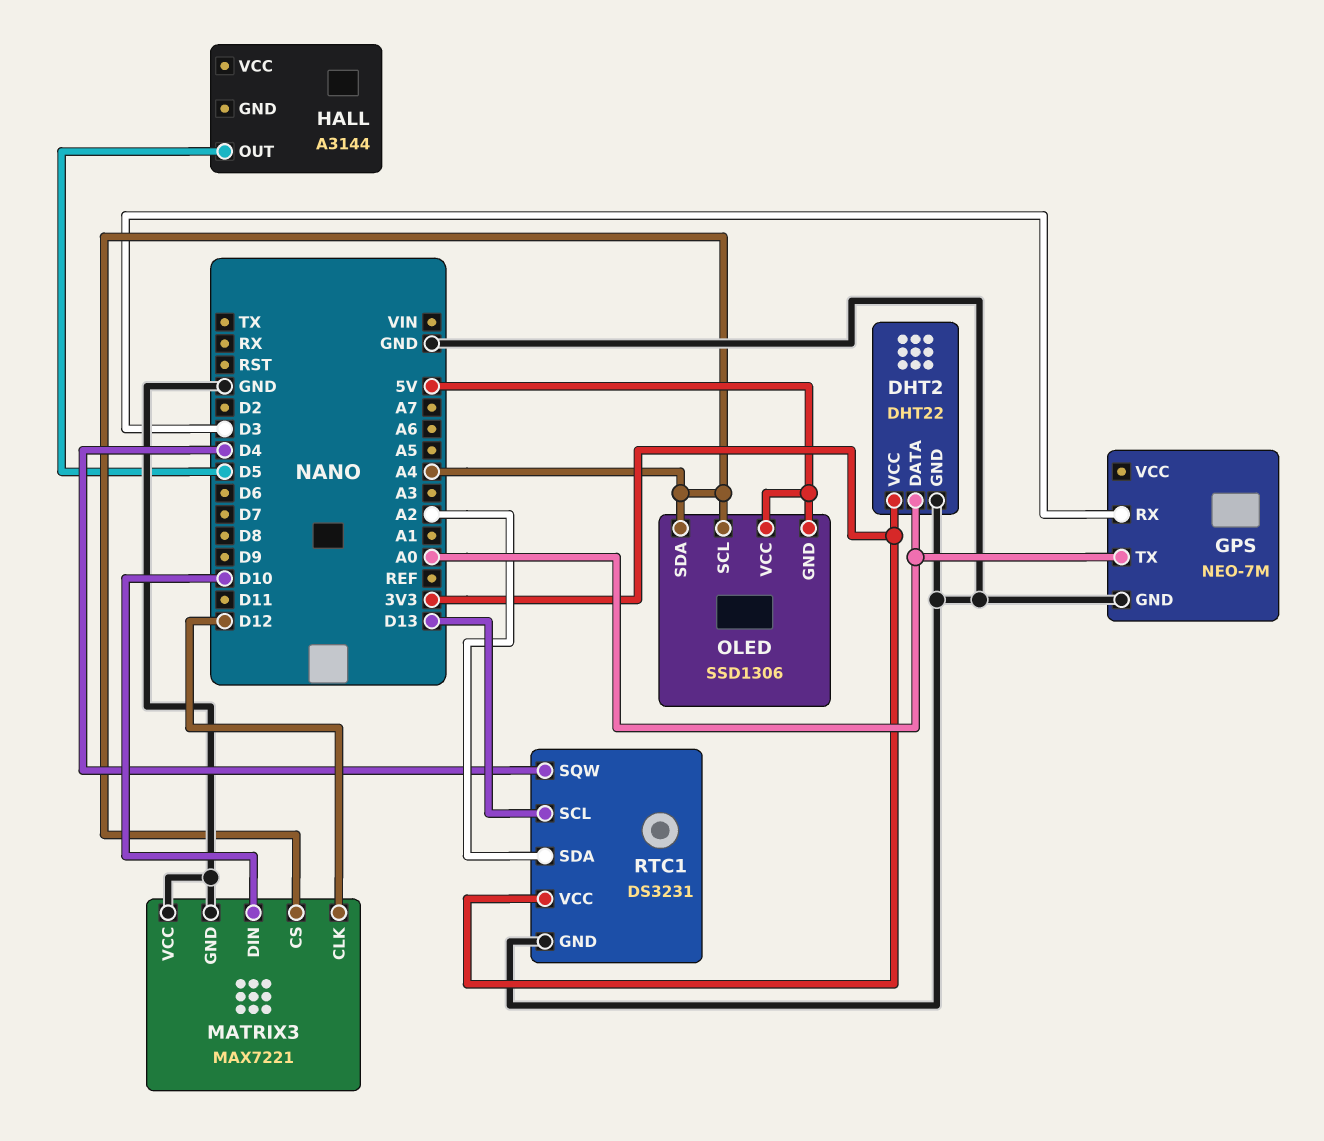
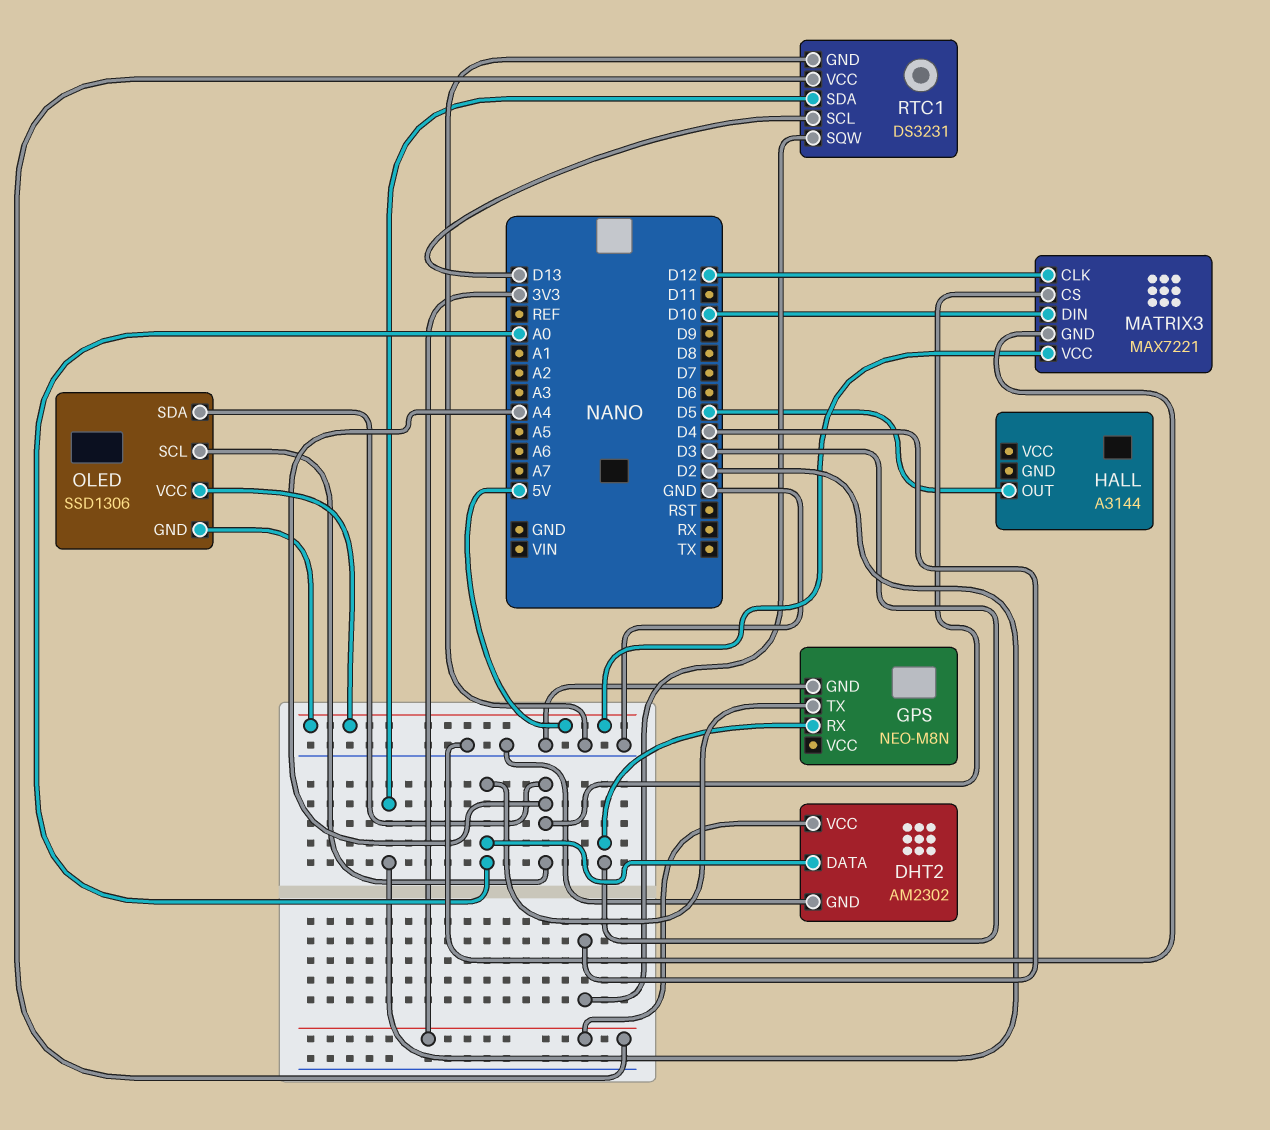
DHT2: DHT22 -> AM2302
GPS: NEO-7M -> NEO-M8N
MATRIX3 pin VCC: GND -> 5V
RTC1 pin SDA: A2 -> D2

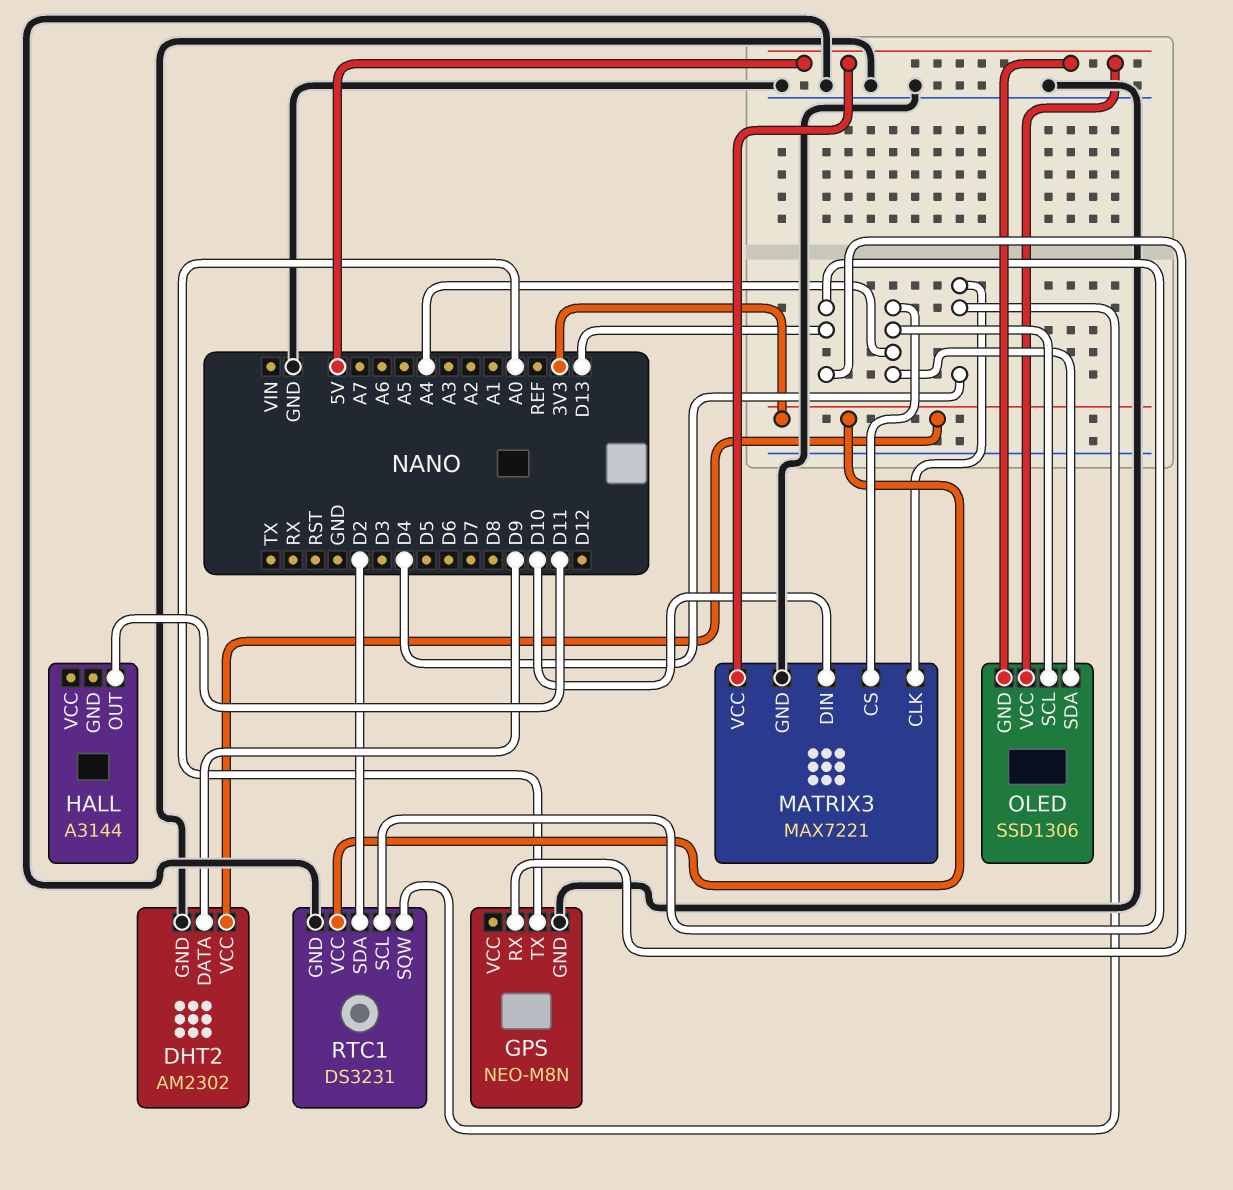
DHT2 pin DATA: A0 -> D9
GPS pin RX: D3 -> D13
HALL pin OUT: D5 -> D11
MATRIX3 pin CLK: D12 -> D4

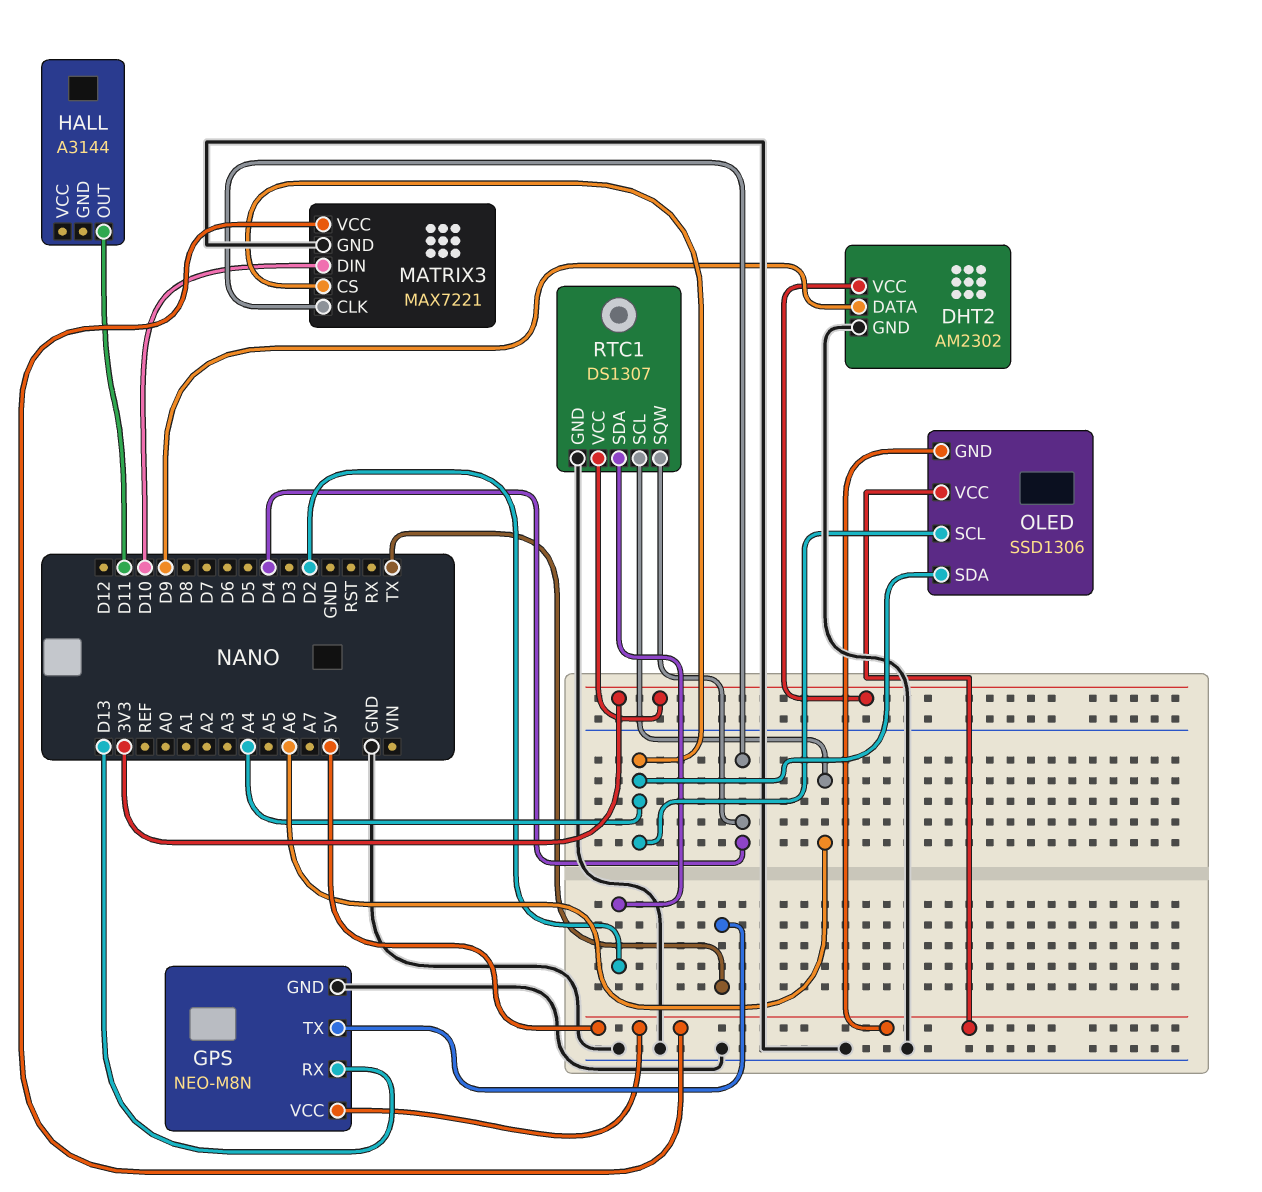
GPS pin TX: A0 -> TX
GPS pin VCC: none -> 5V
RTC1: DS3231 -> DS1307
RTC1 pin SCL: D13 -> A6

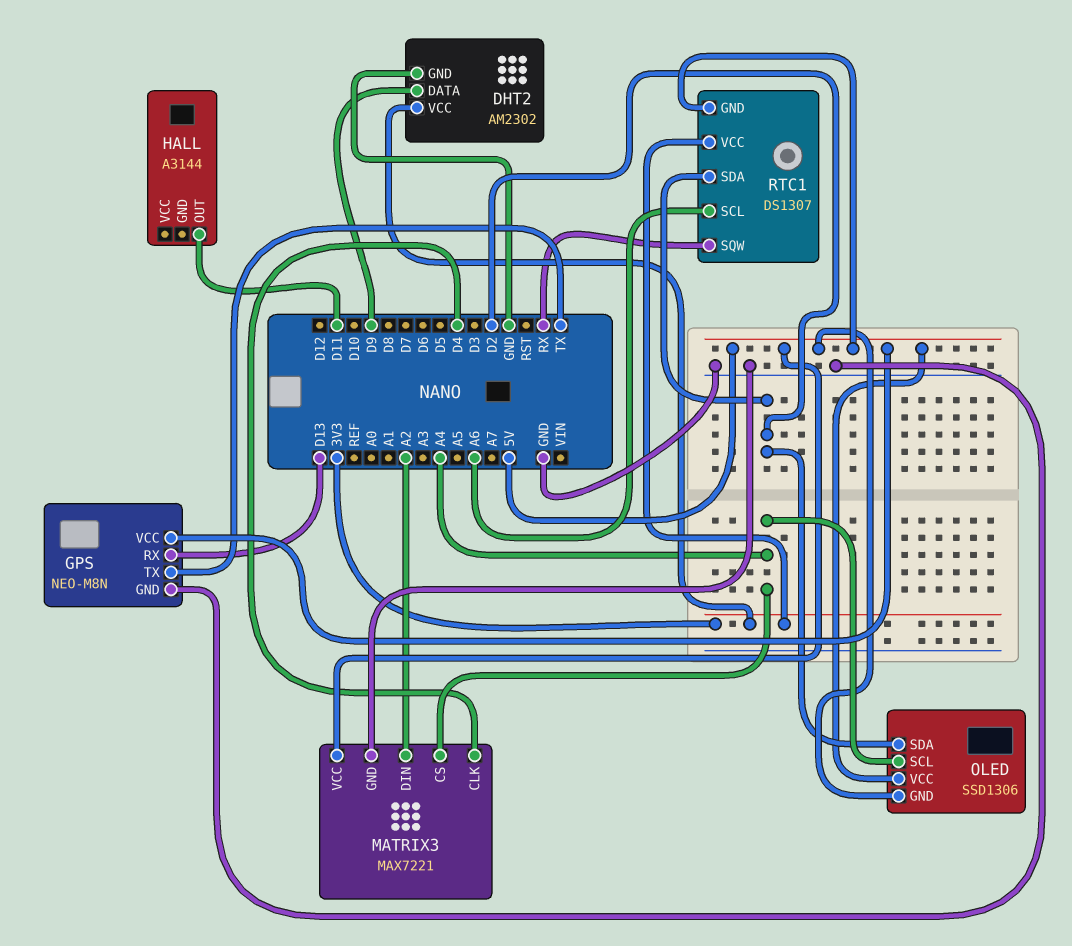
MATRIX3 pin DIN: D10 -> A2
OLED pin SDA: A4 -> D2
RTC1 pin GND: GND -> 5V
RTC1 pin SQW: D4 -> RX

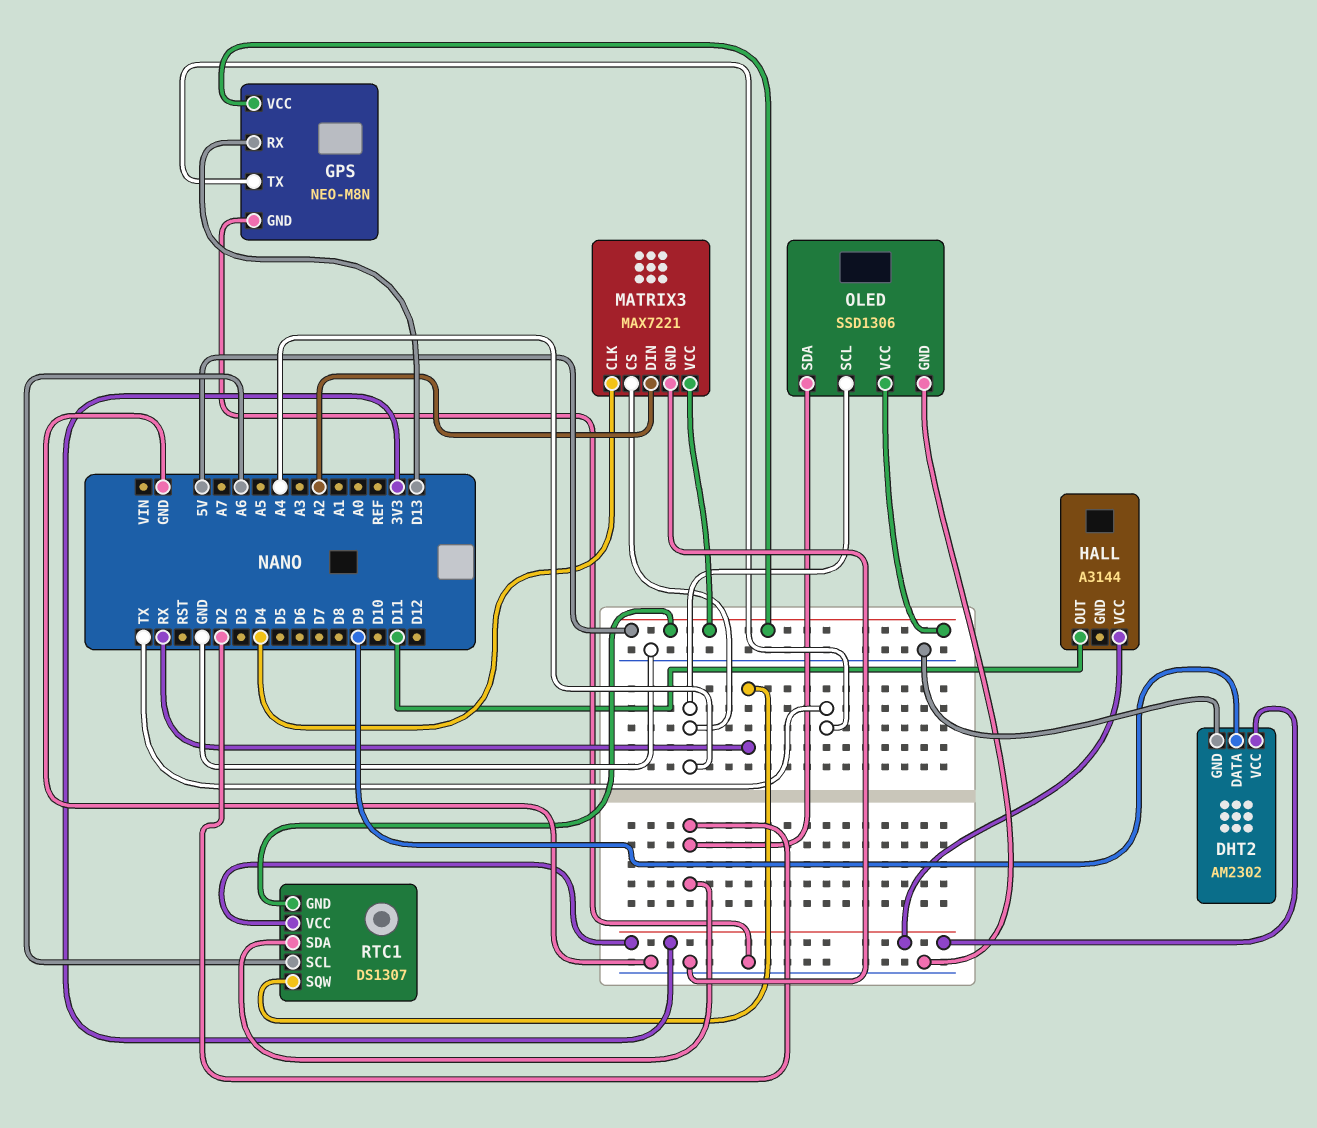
HALL pin VCC: none -> 3V3
OLED pin GND: 5V -> GND

